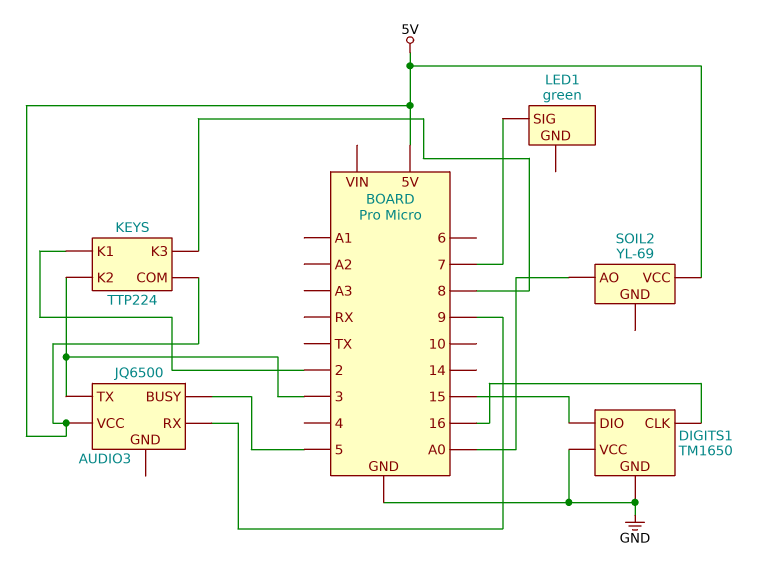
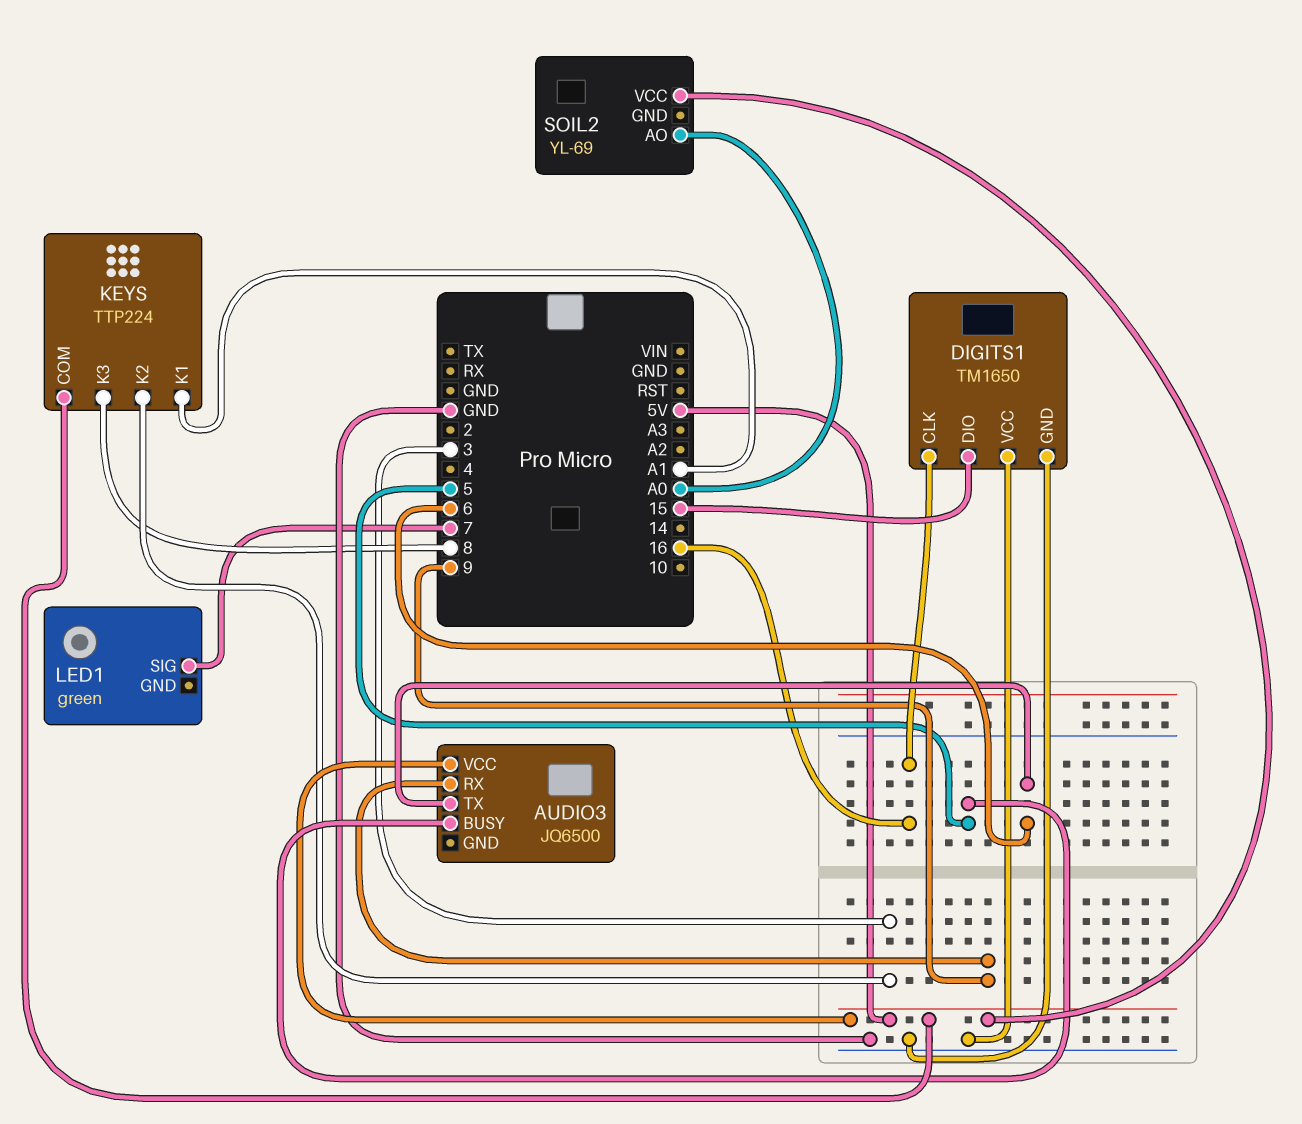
AUDIO3 pin TX: 3 -> 6
KEYS pin K1: 2 -> A1

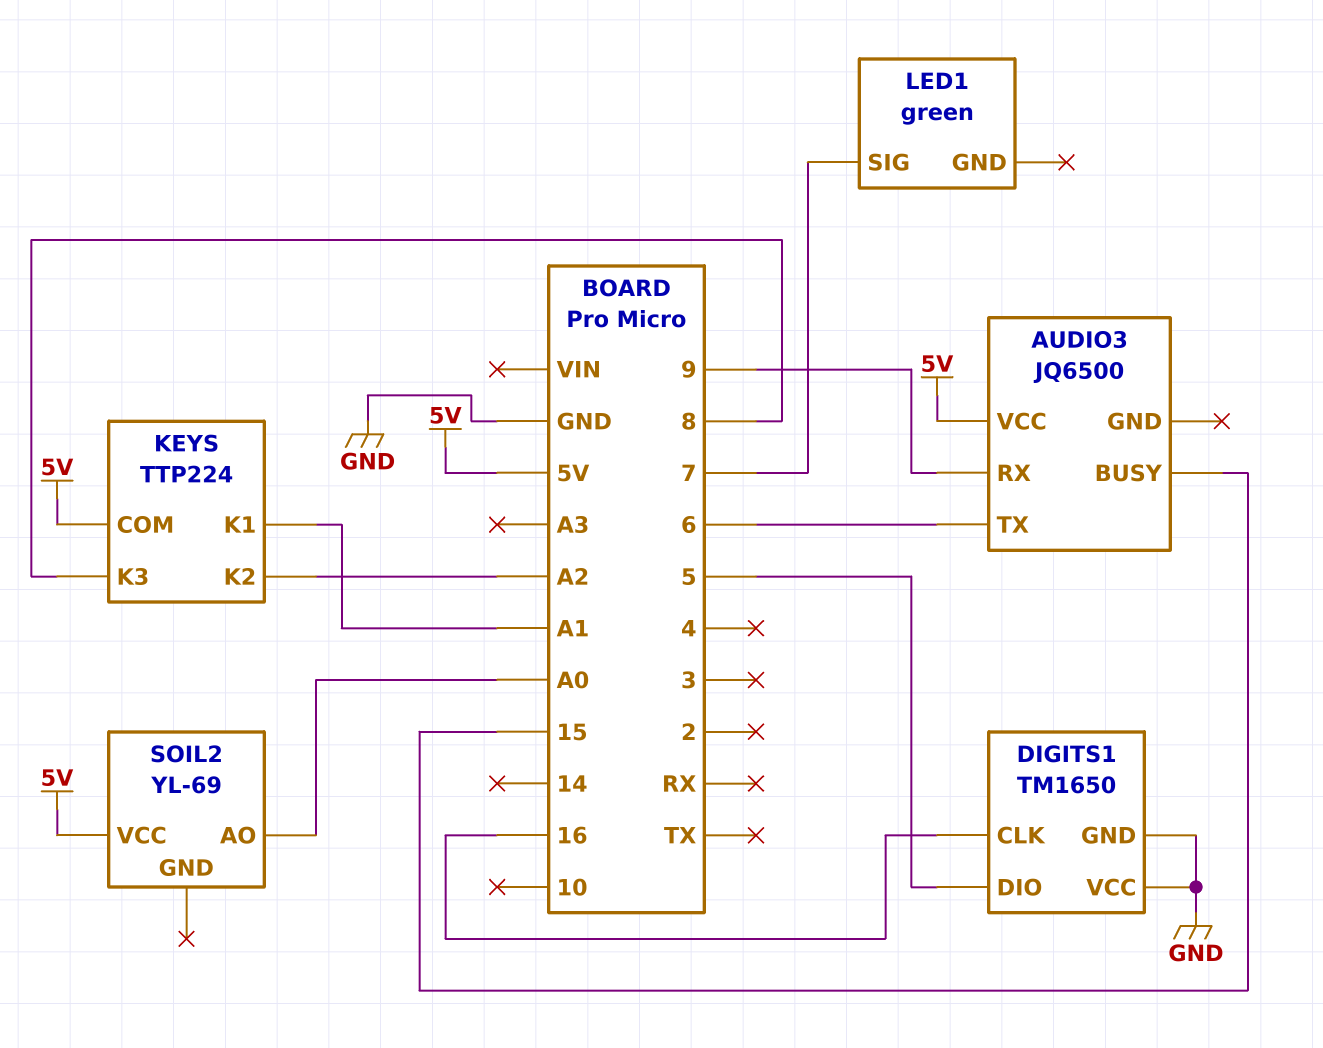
AUDIO3 pin BUSY: 5 -> 15
DIGITS1 pin DIO: 15 -> 5
KEYS pin K2: 3 -> A2

